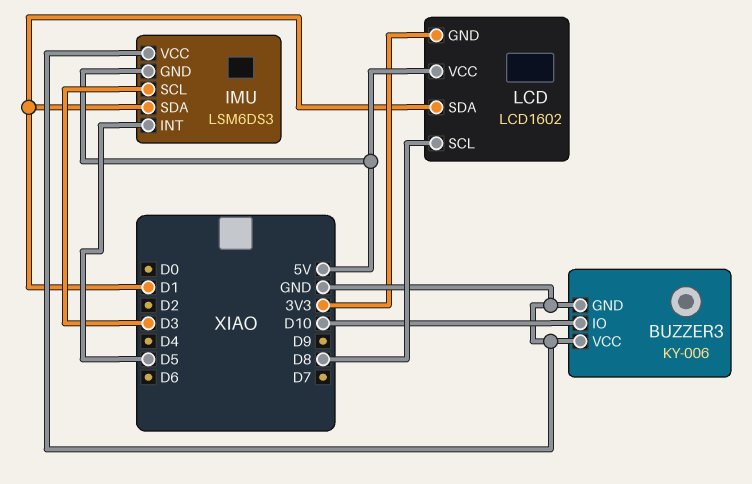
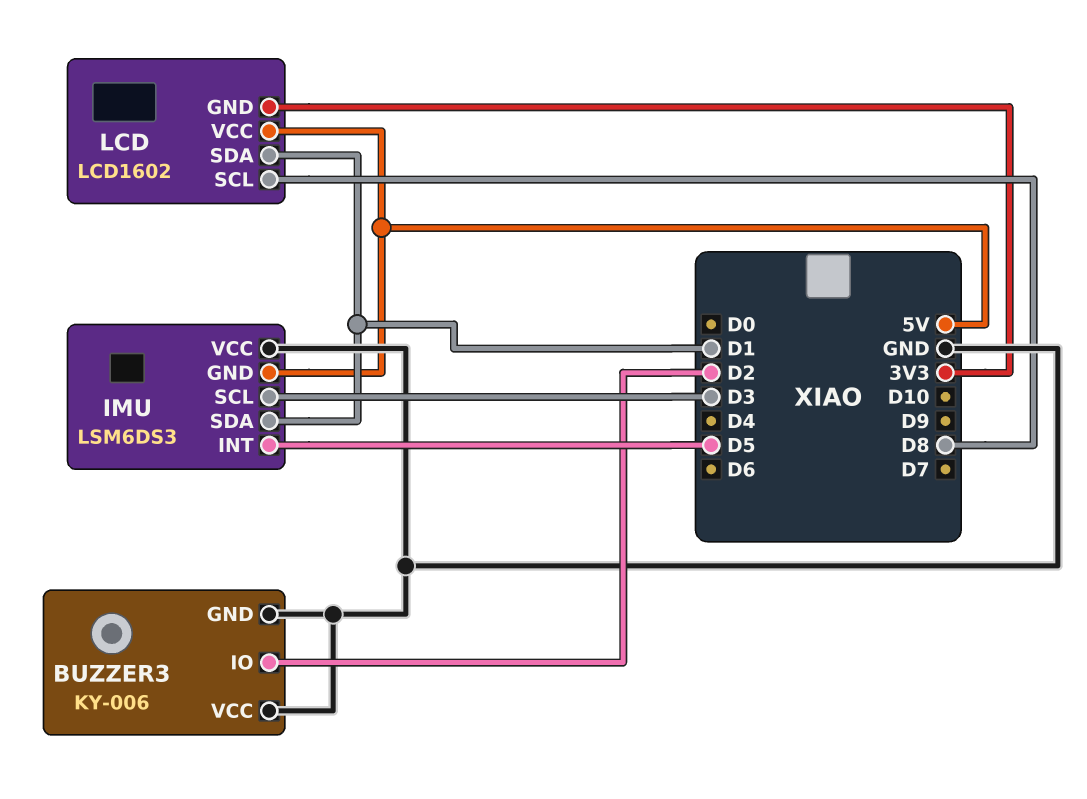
BUZZER3 pin IO: D10 -> D2

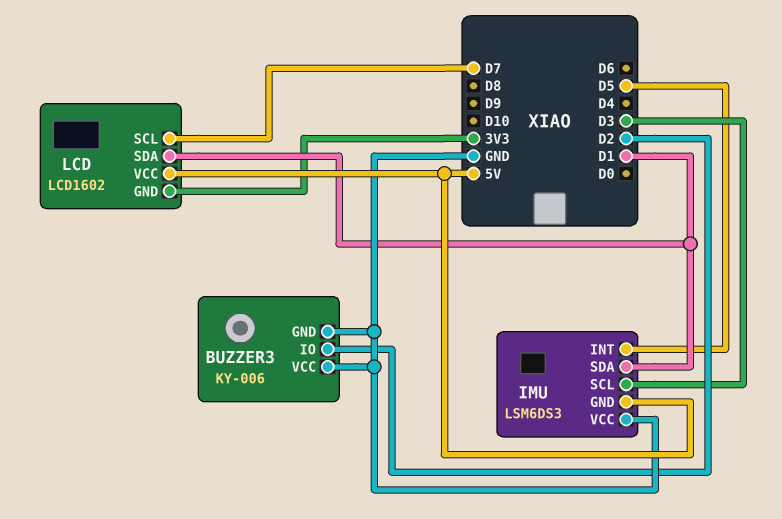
LCD pin SCL: D8 -> D7

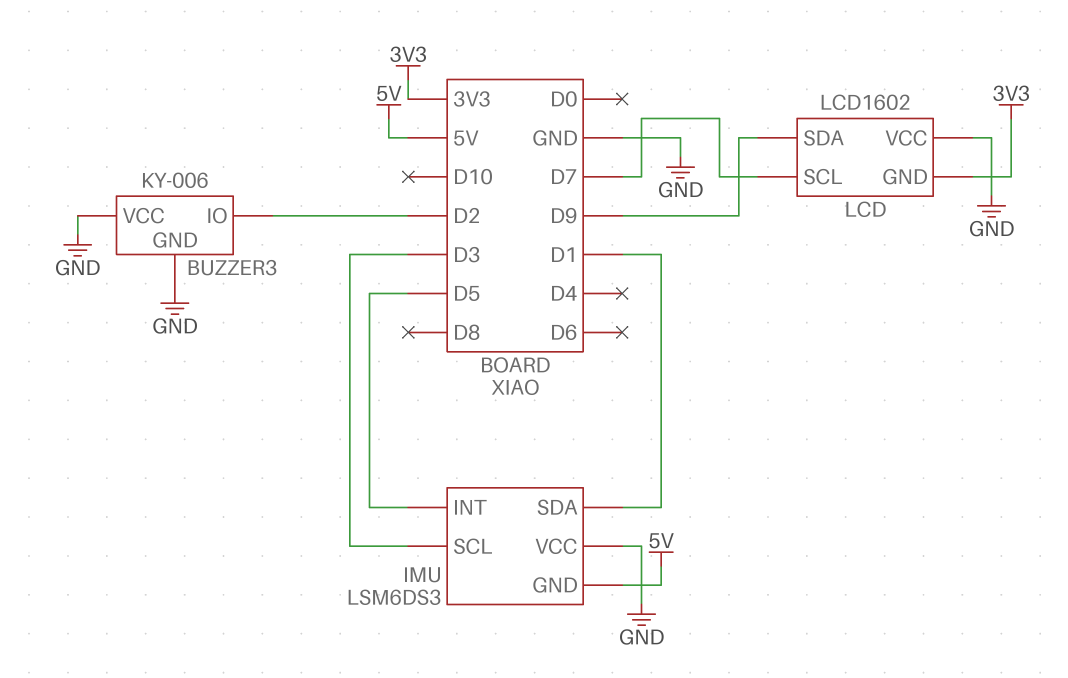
LCD pin SDA: D1 -> D9
LCD pin VCC: 5V -> GND

